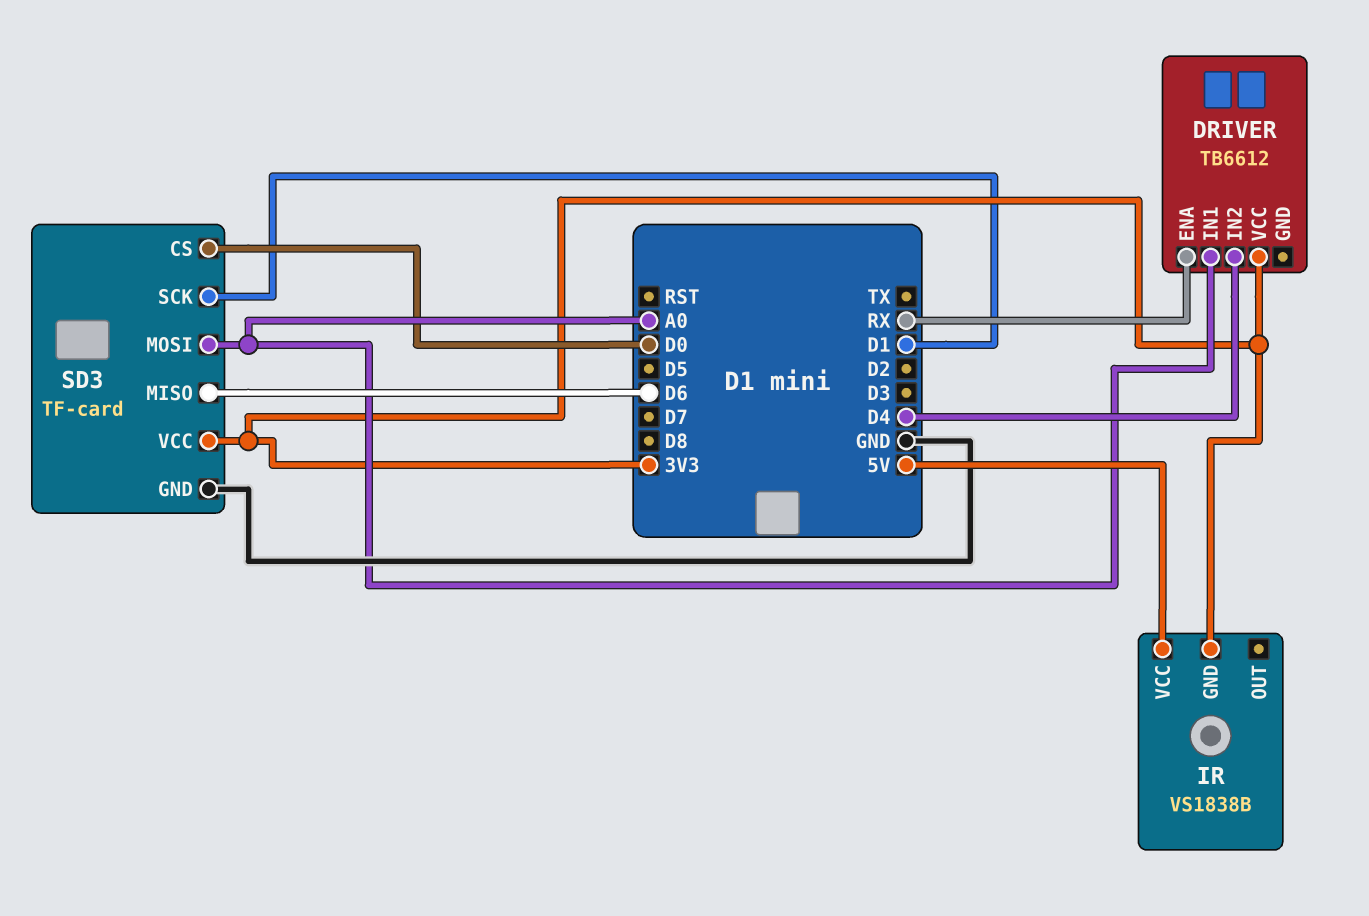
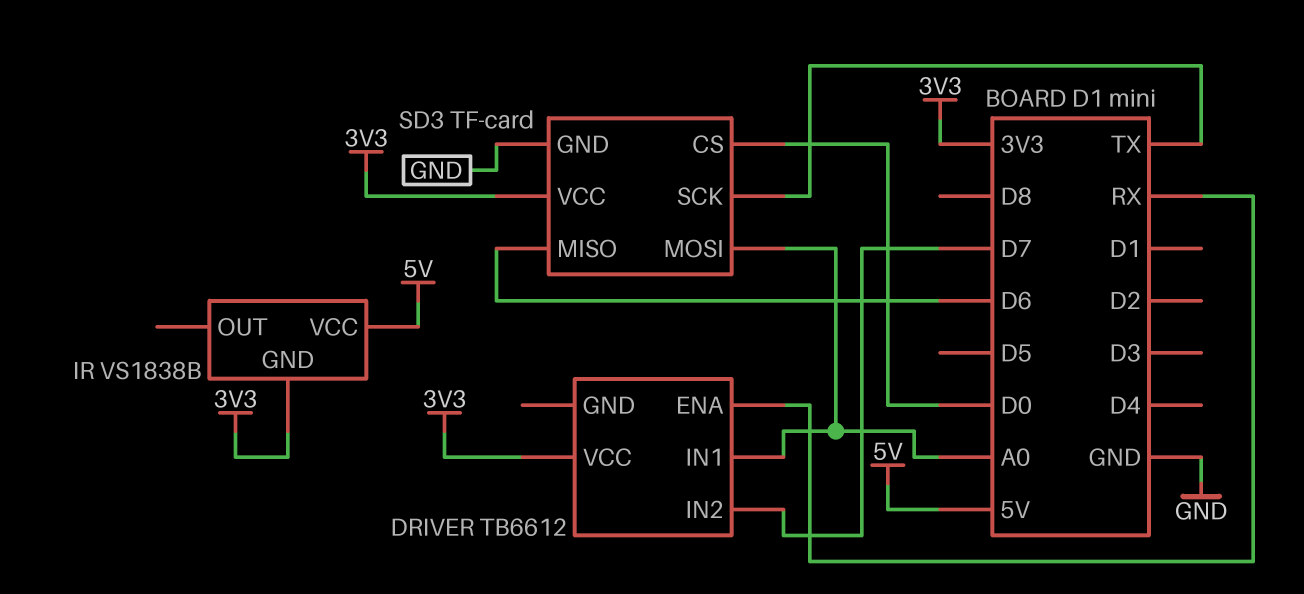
DRIVER pin IN2: D4 -> D7
SD3 pin SCK: D1 -> TX

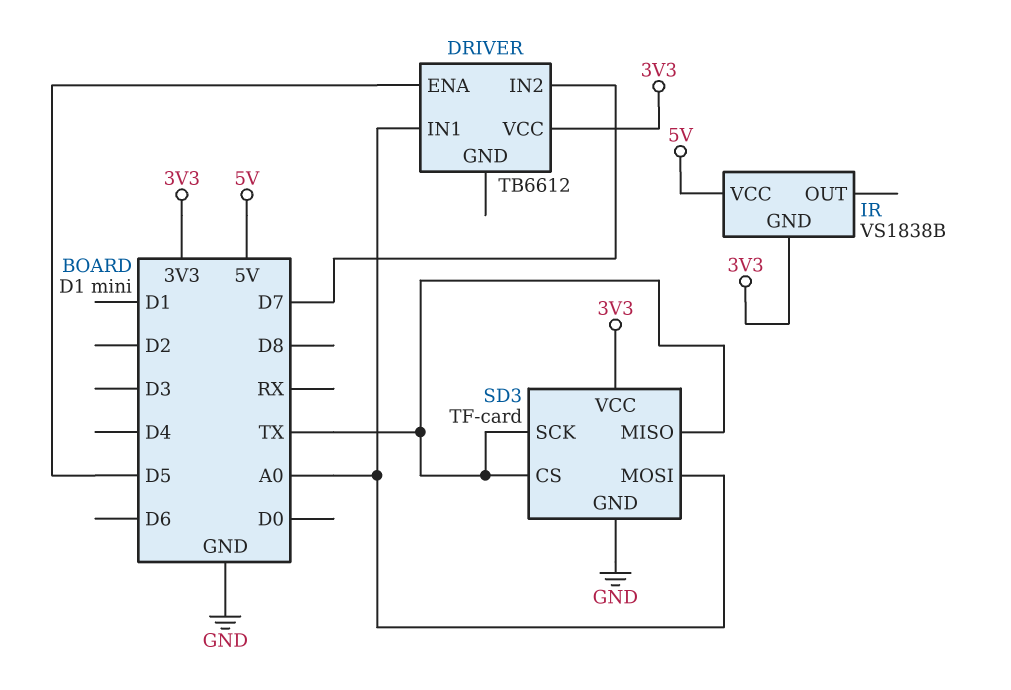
DRIVER pin ENA: RX -> D5
SD3 pin CS: D0 -> TX
SD3 pin MISO: D6 -> TX

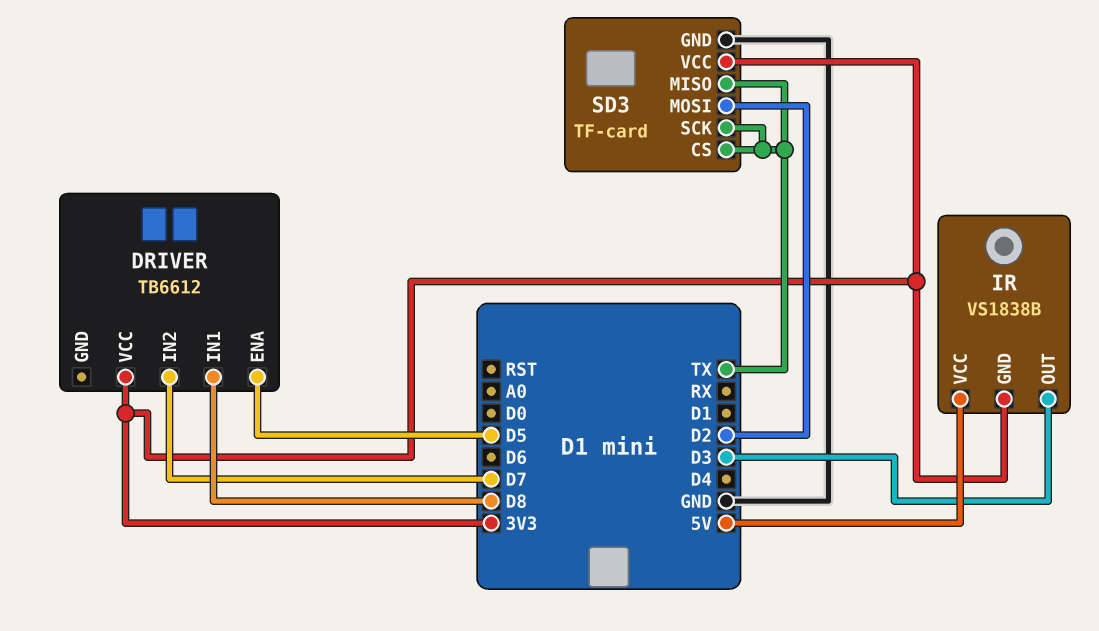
DRIVER pin IN1: A0 -> D8
IR pin OUT: none -> D3
SD3 pin MOSI: A0 -> D2

